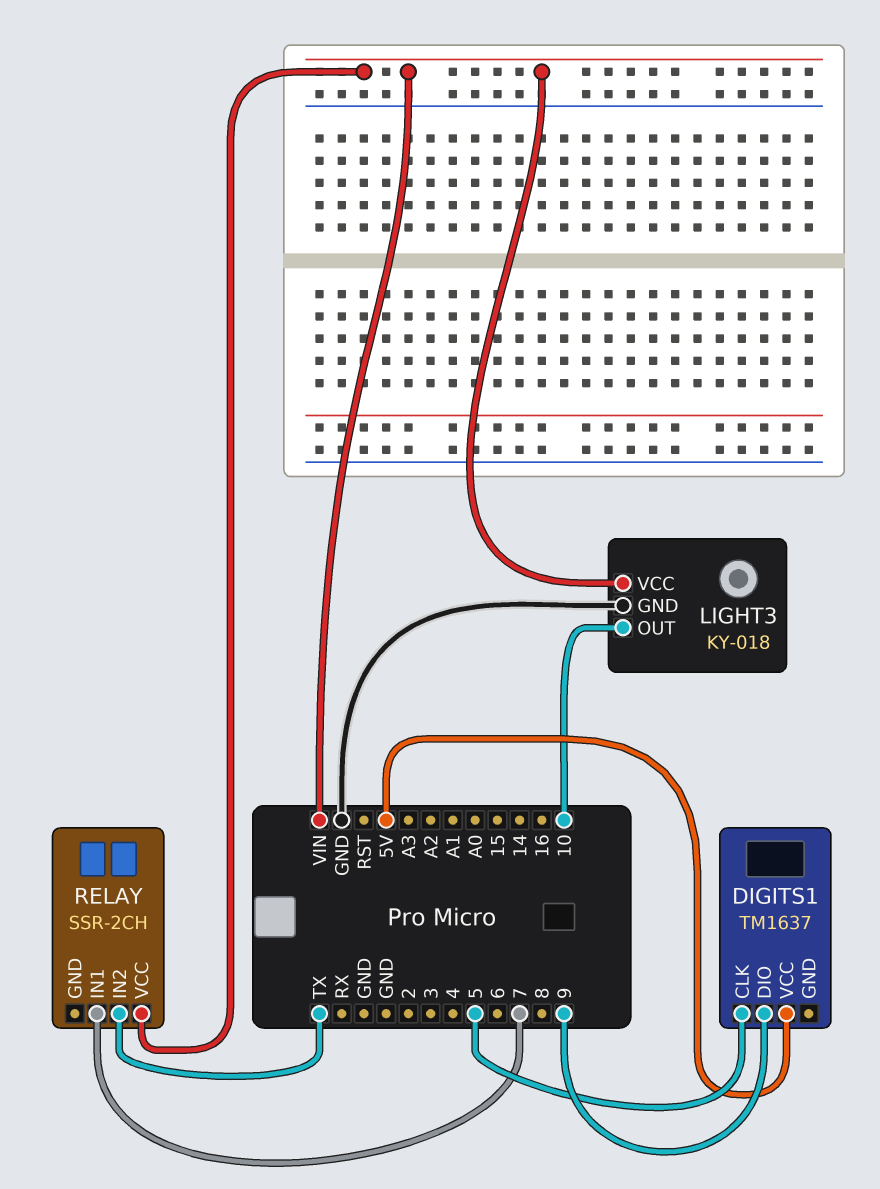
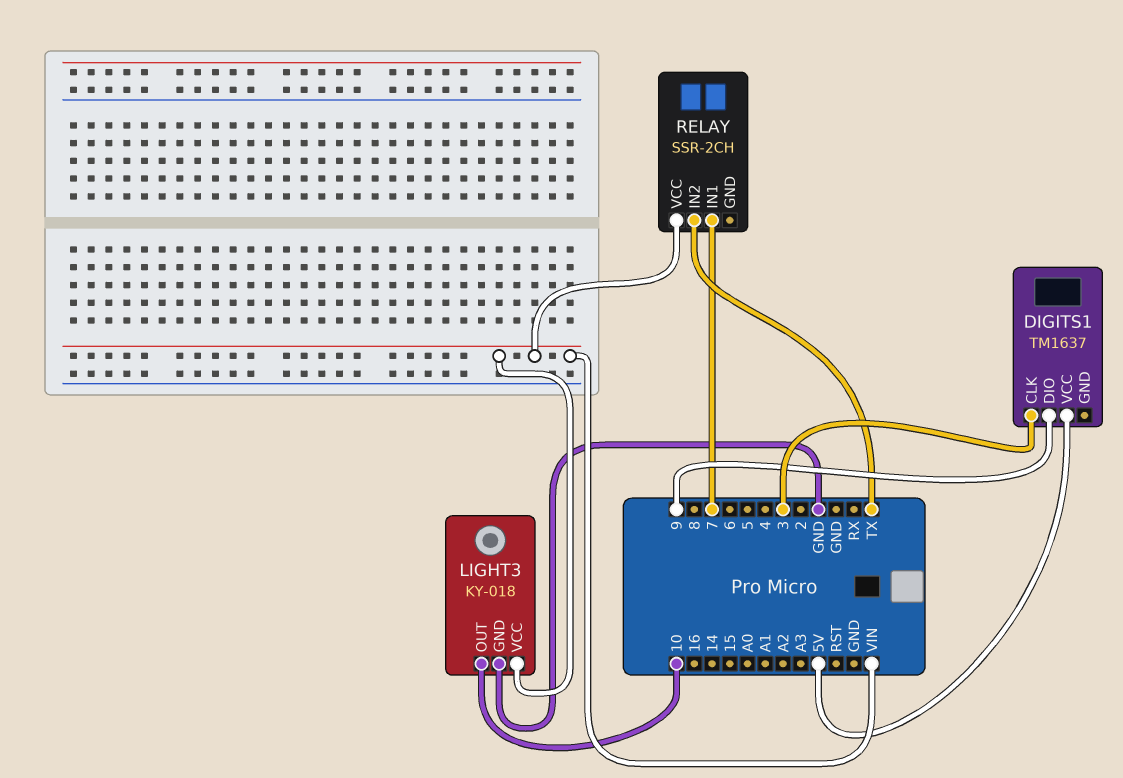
DIGITS1 pin CLK: 5 -> 3

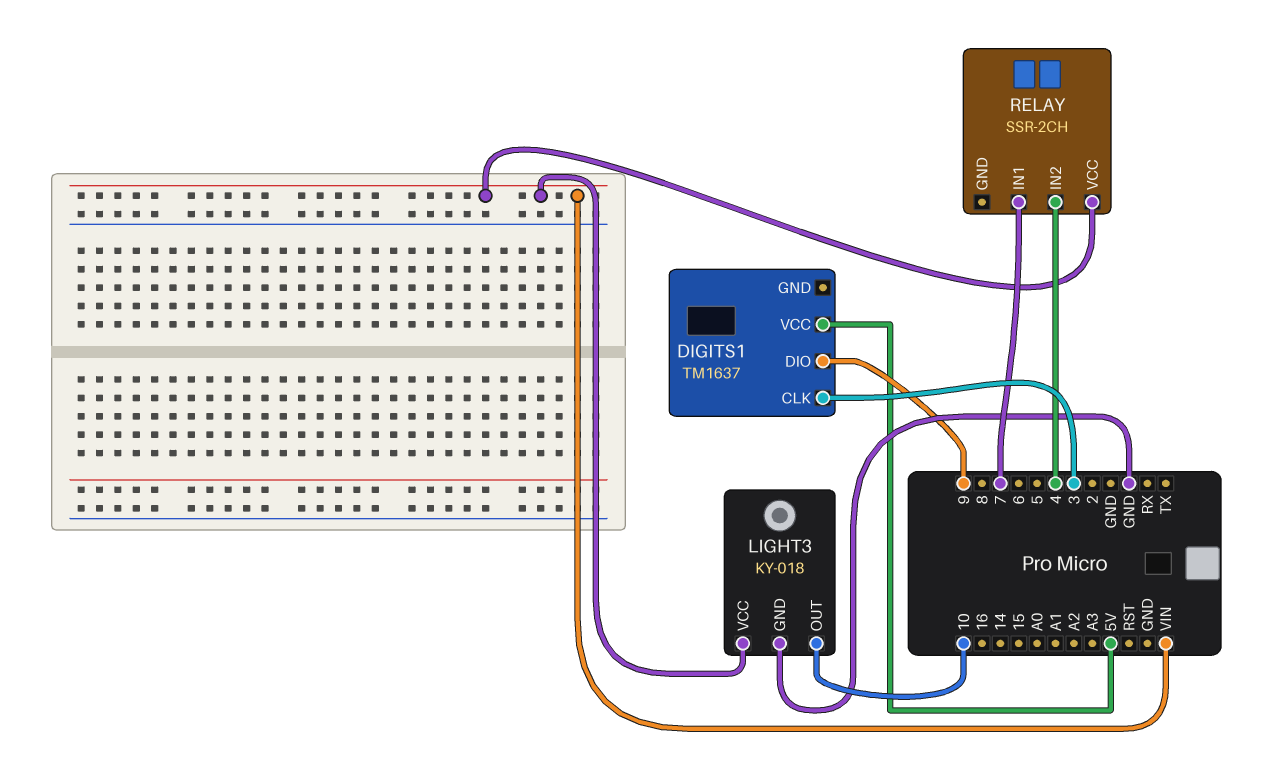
RELAY pin IN2: TX -> 4

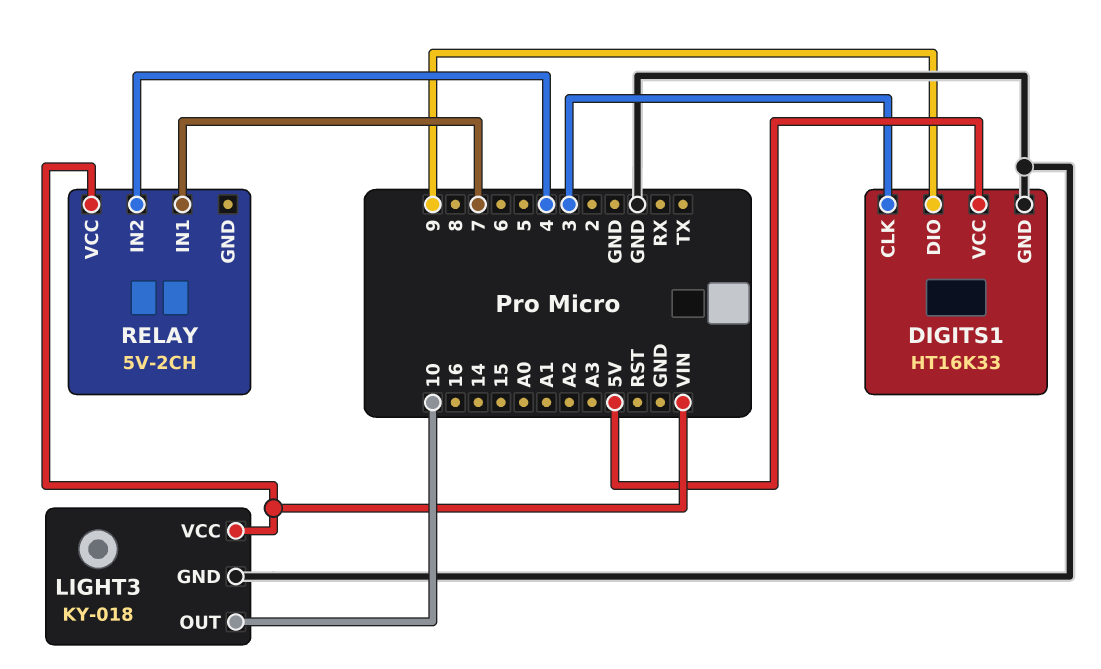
DIGITS1: TM1637 -> HT16K33
DIGITS1 pin GND: none -> GND
RELAY: SSR-2CH -> 5V-2CH

